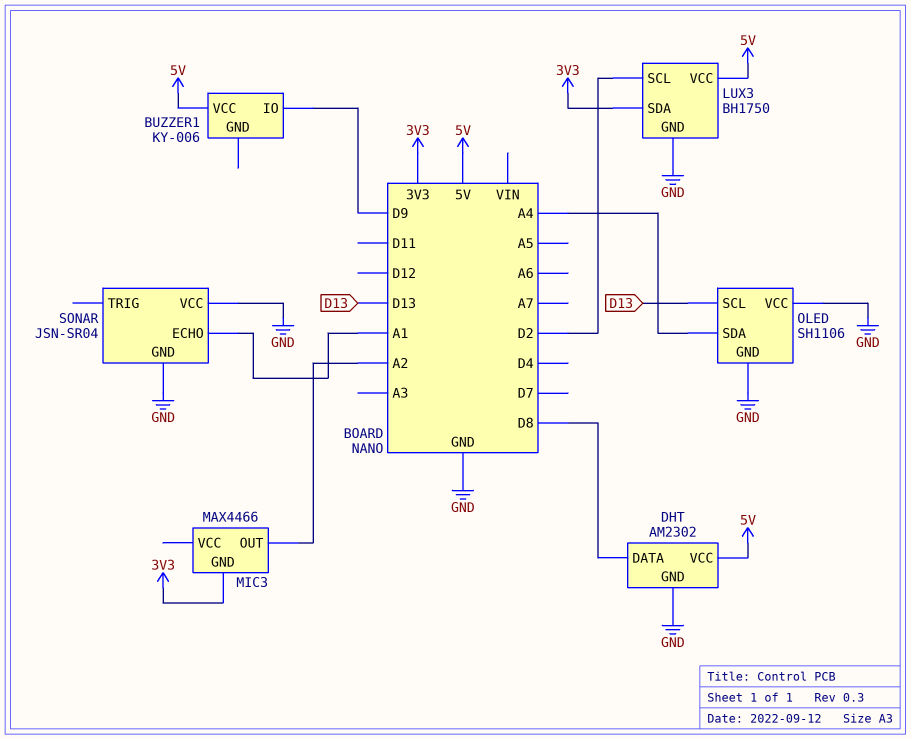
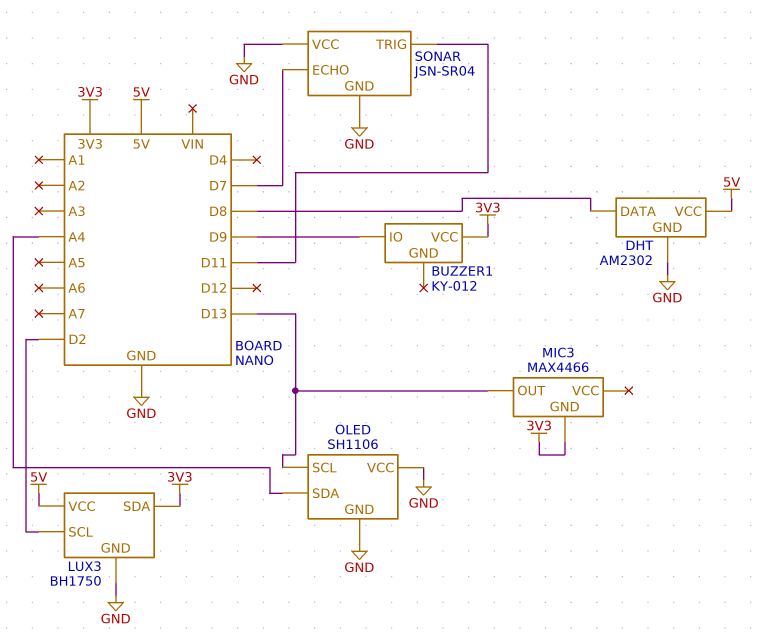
BUZZER1: KY-006 -> KY-012
BUZZER1 pin VCC: 5V -> 3V3
MIC3 pin OUT: A2 -> D13
SONAR pin ECHO: A1 -> D7
SONAR pin TRIG: none -> D11

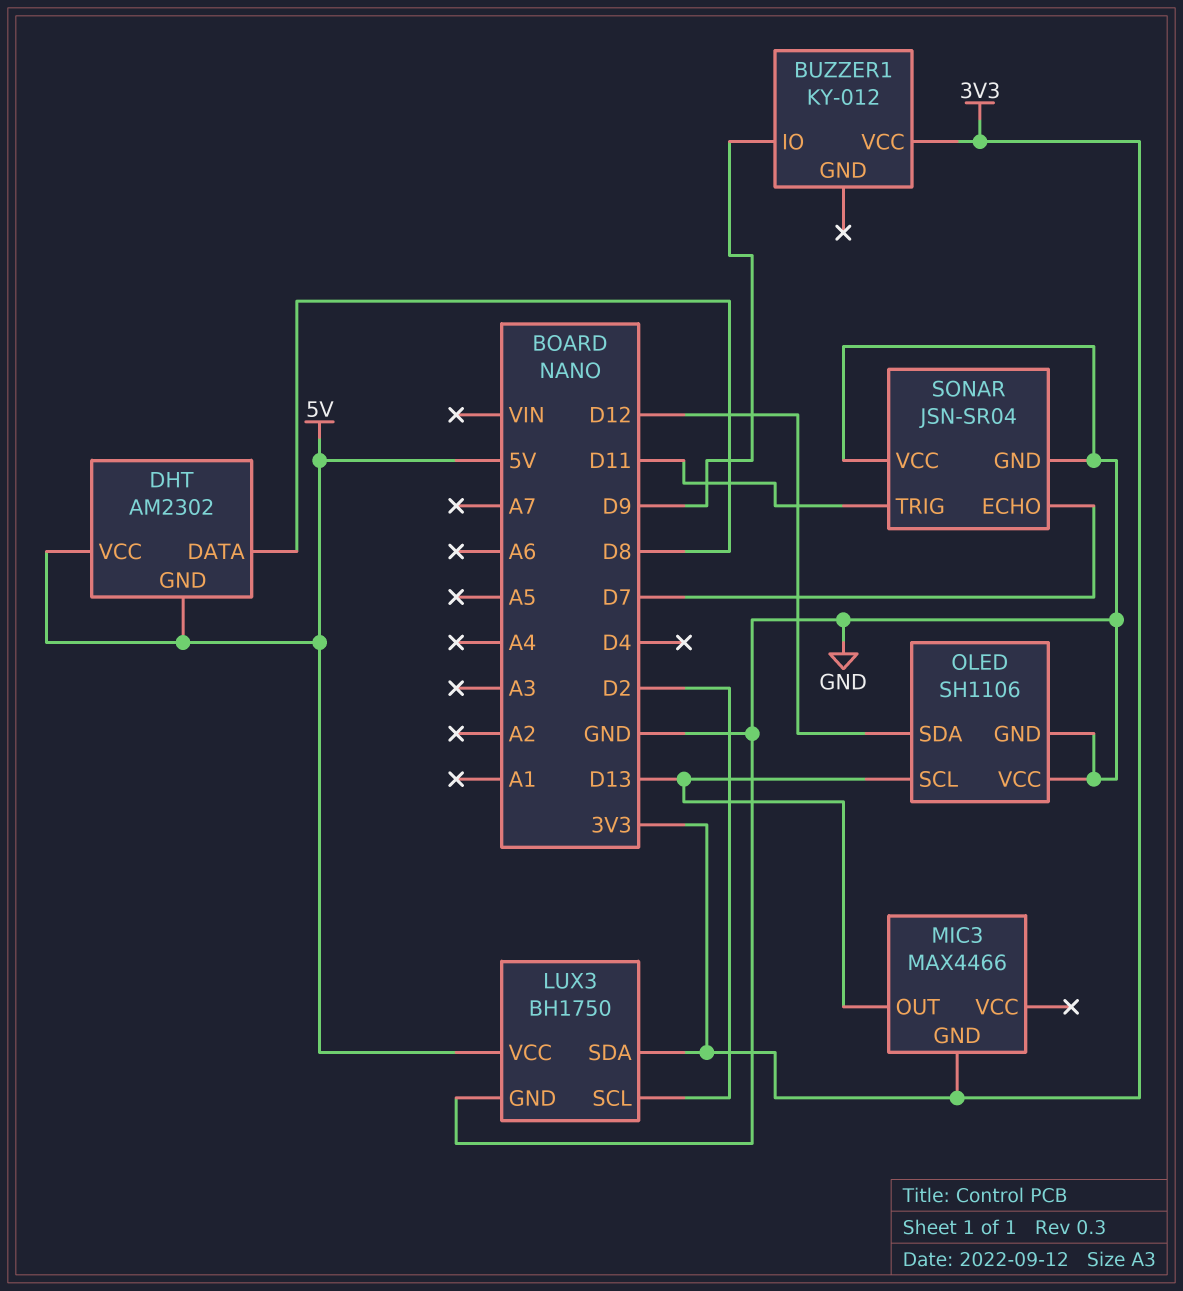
DHT pin GND: GND -> 5V
OLED pin SDA: A4 -> D12

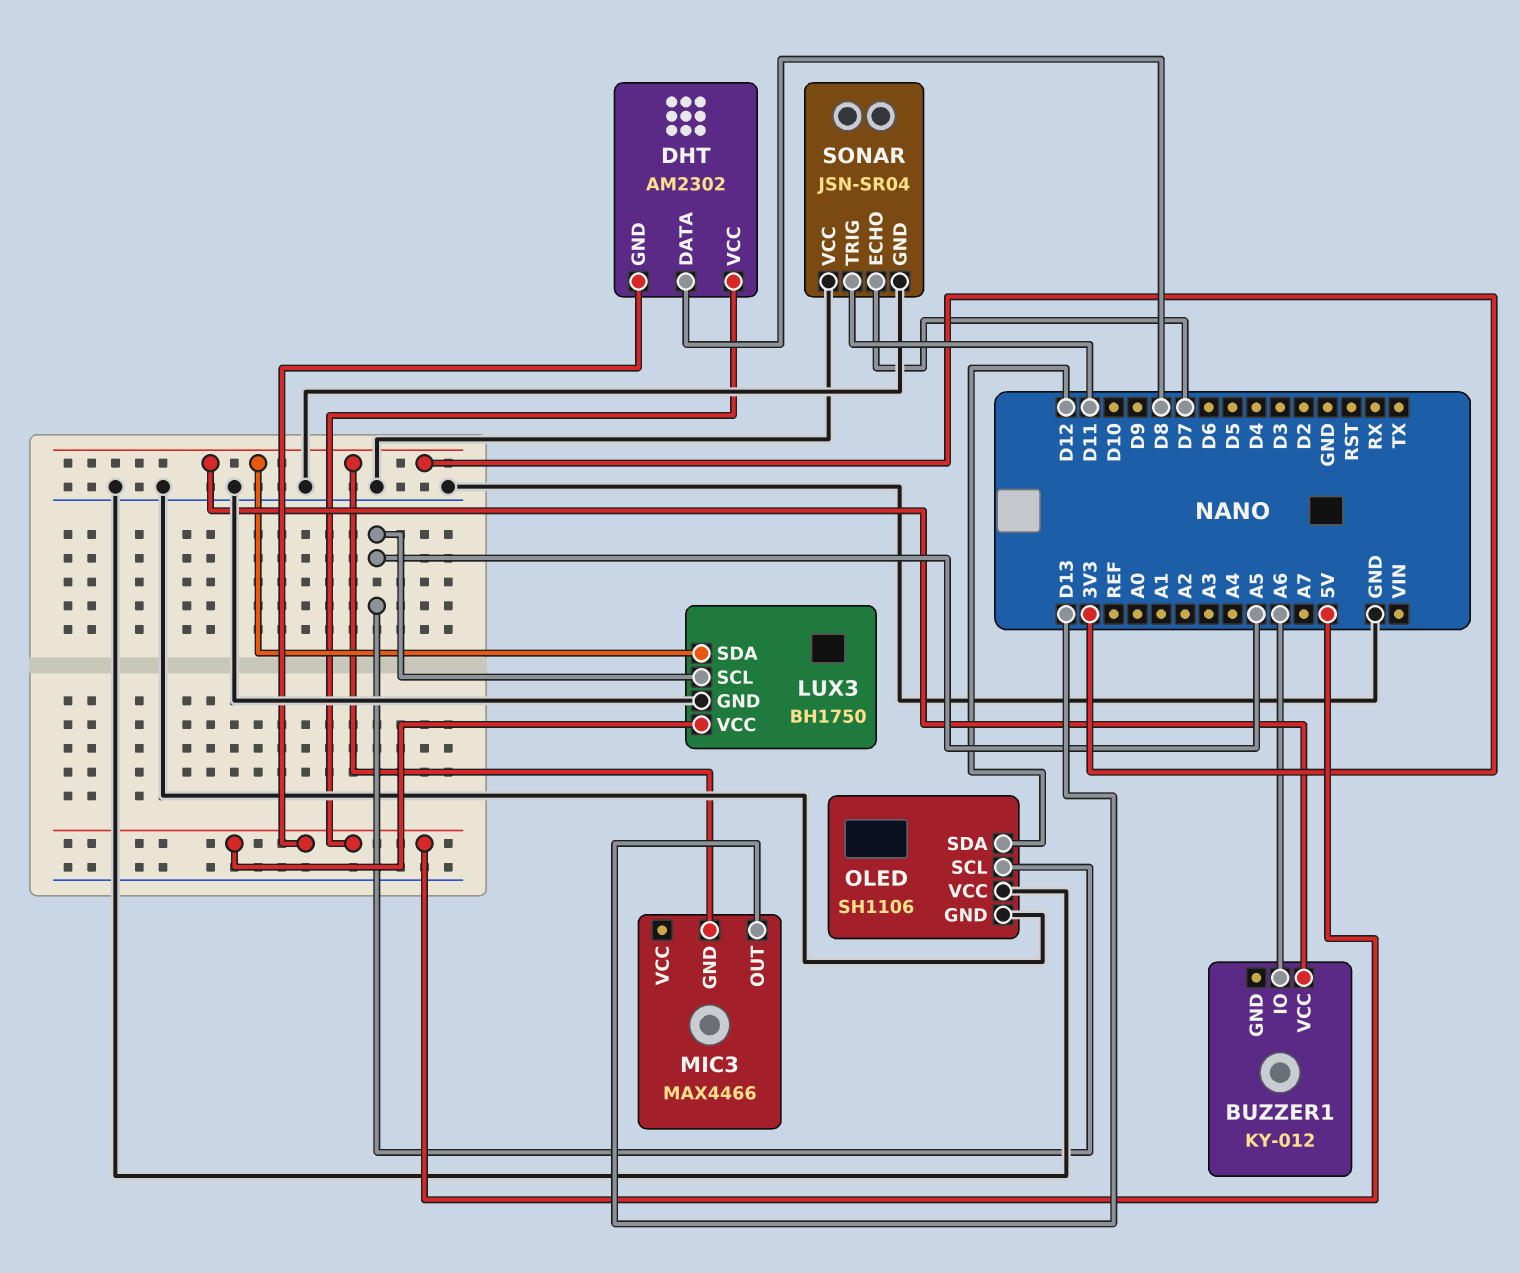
BUZZER1 pin IO: D9 -> A6
LUX3 pin SCL: D2 -> A5
OLED pin SCL: D13 -> A5

